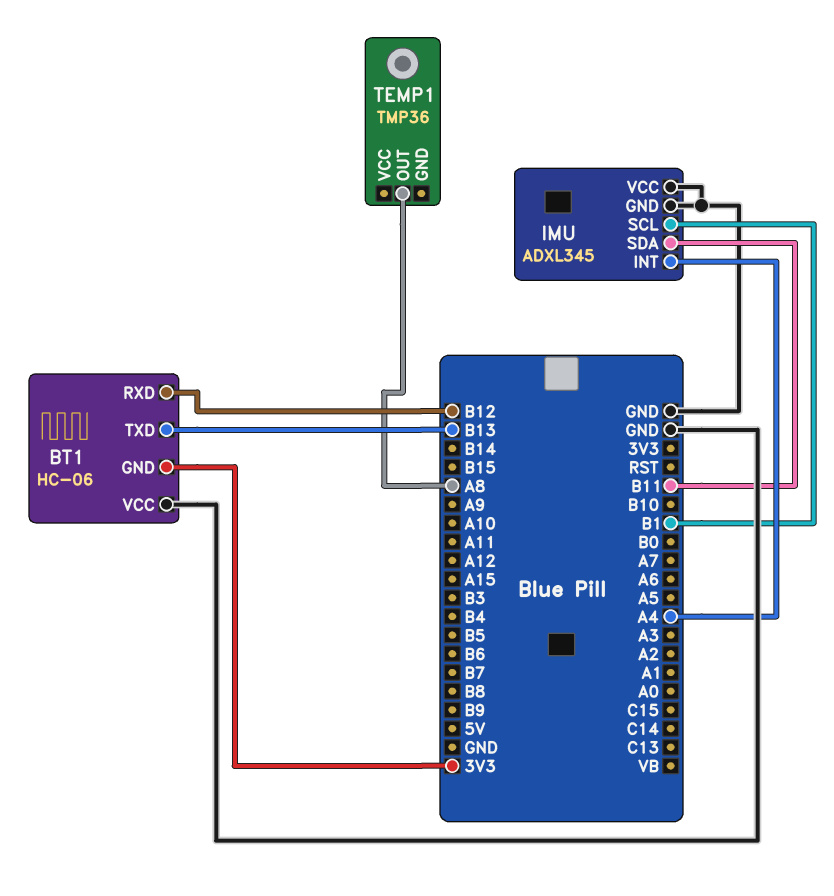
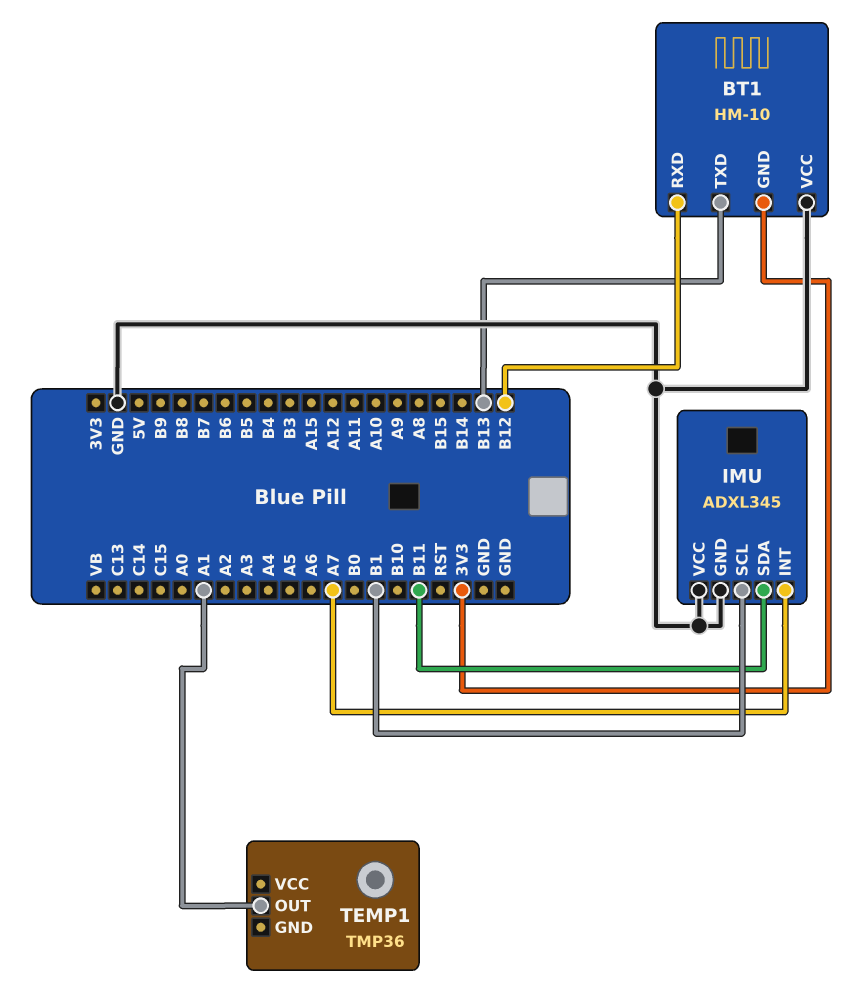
BT1: HC-06 -> HM-10
IMU pin INT: A4 -> A7
TEMP1 pin OUT: A8 -> A1

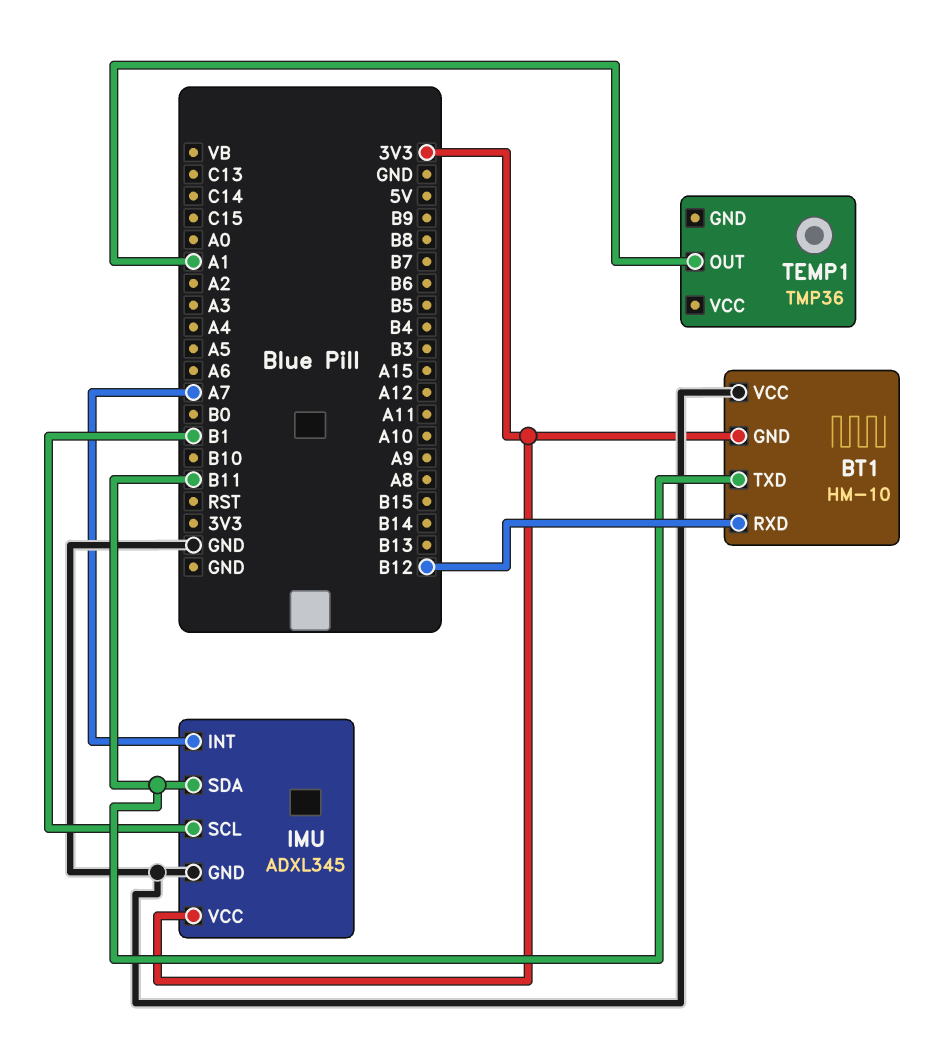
BT1 pin TXD: B13 -> B11
IMU pin VCC: GND -> 3V3

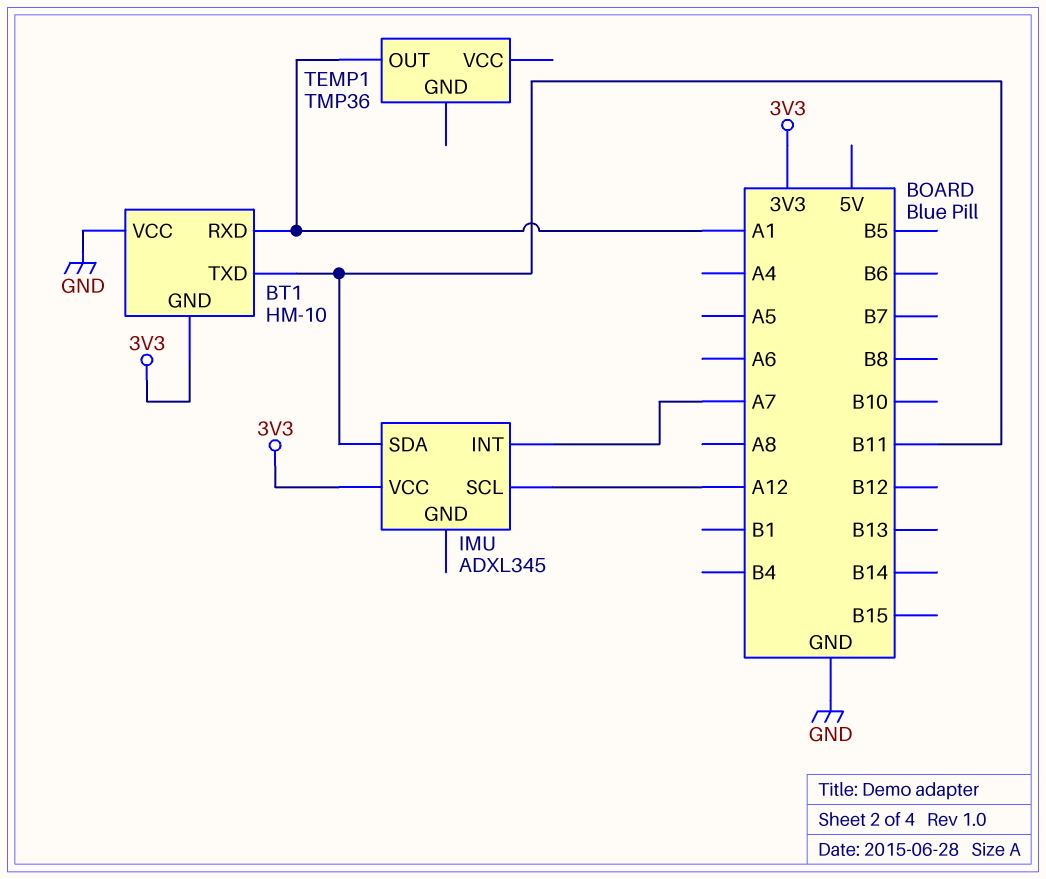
BT1 pin RXD: B12 -> A1
IMU pin GND: GND -> none
IMU pin SCL: B1 -> A12

